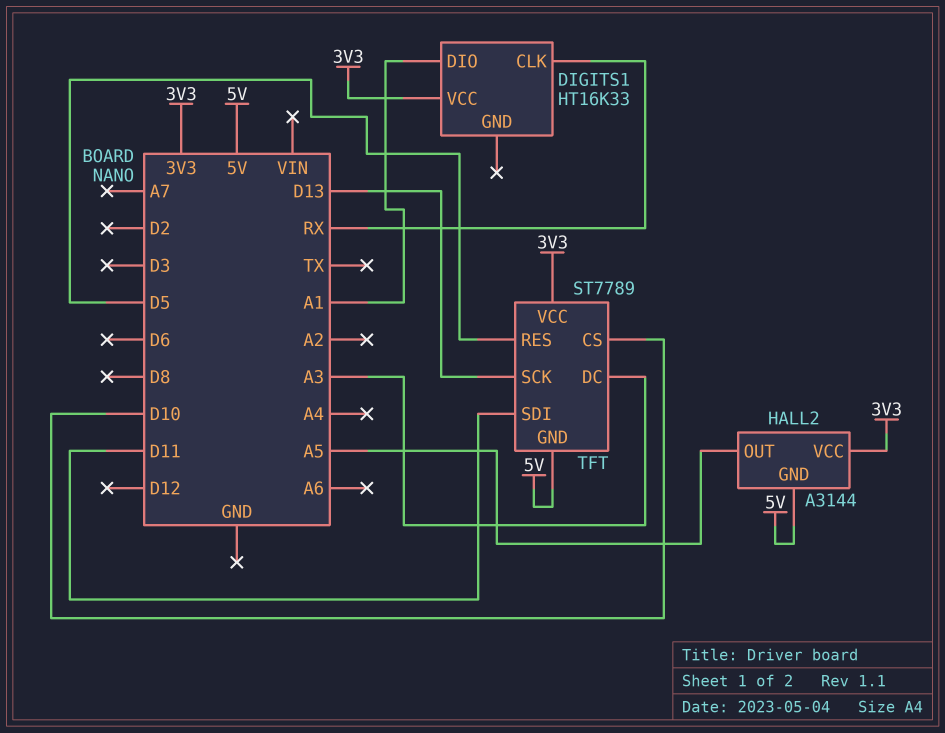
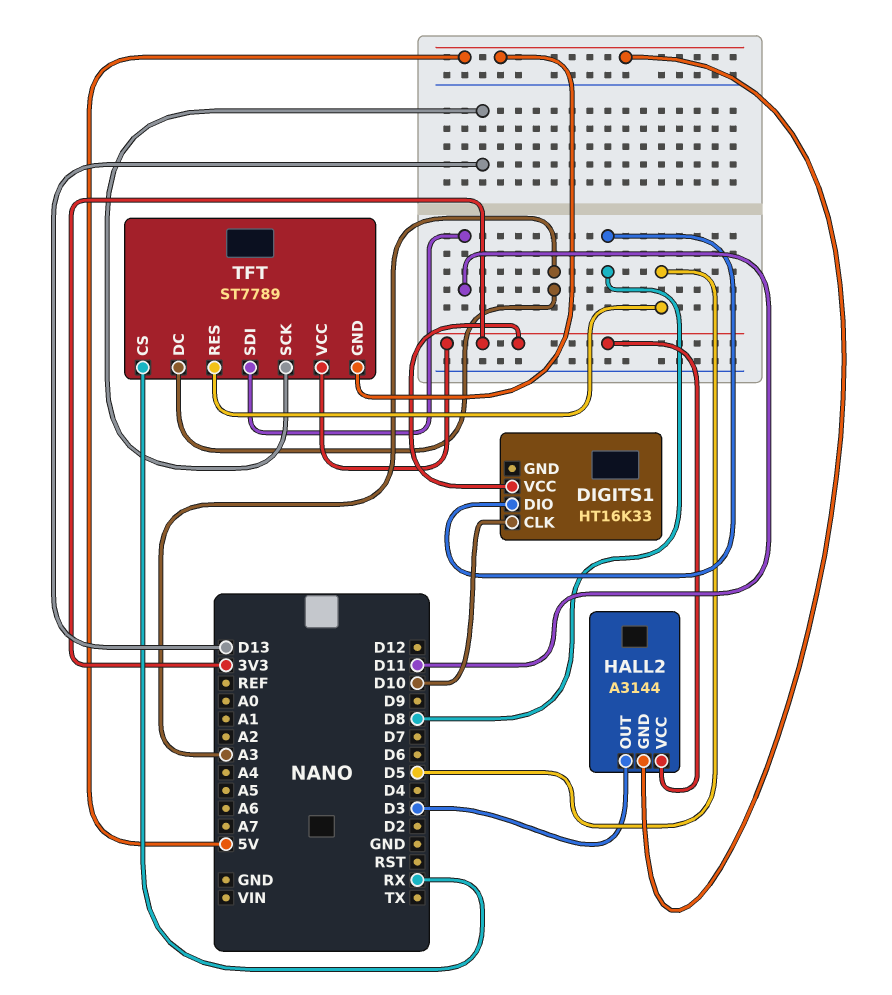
DIGITS1 pin CLK: RX -> D10
DIGITS1 pin DIO: A1 -> D8
HALL2 pin OUT: A5 -> D3
TFT pin CS: D10 -> RX

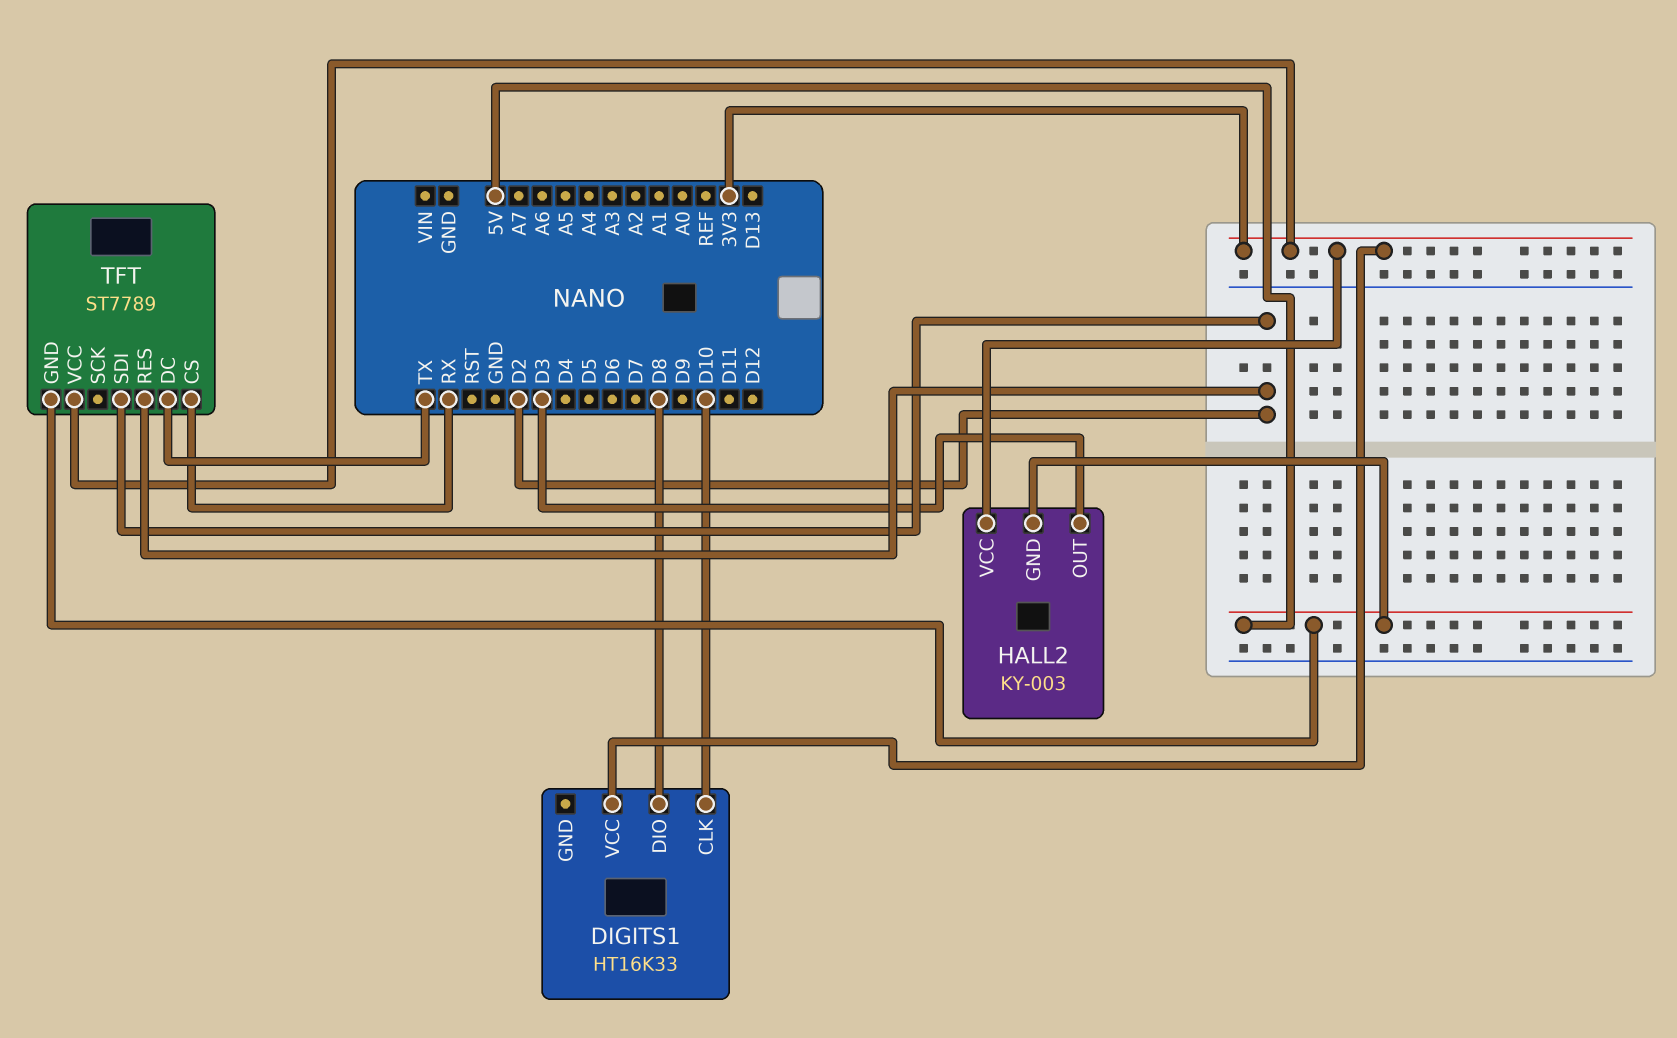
HALL2: A3144 -> KY-003
TFT pin DC: A3 -> TX
TFT pin RES: D5 -> D2
TFT pin SCK: D13 -> none
TFT pin SDI: D11 -> D2

